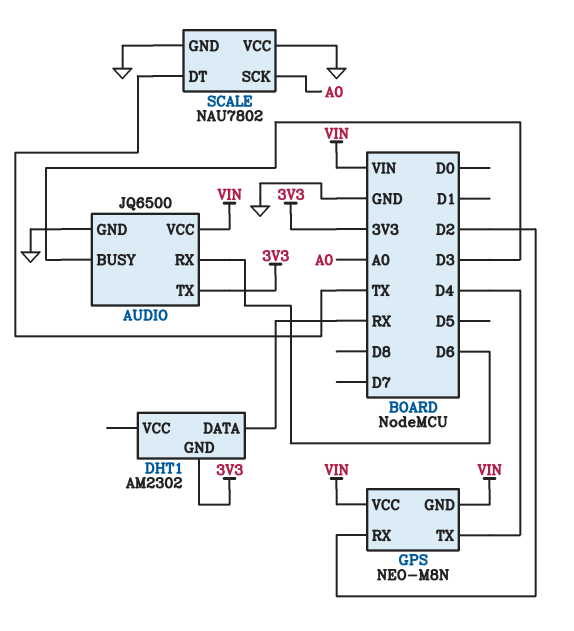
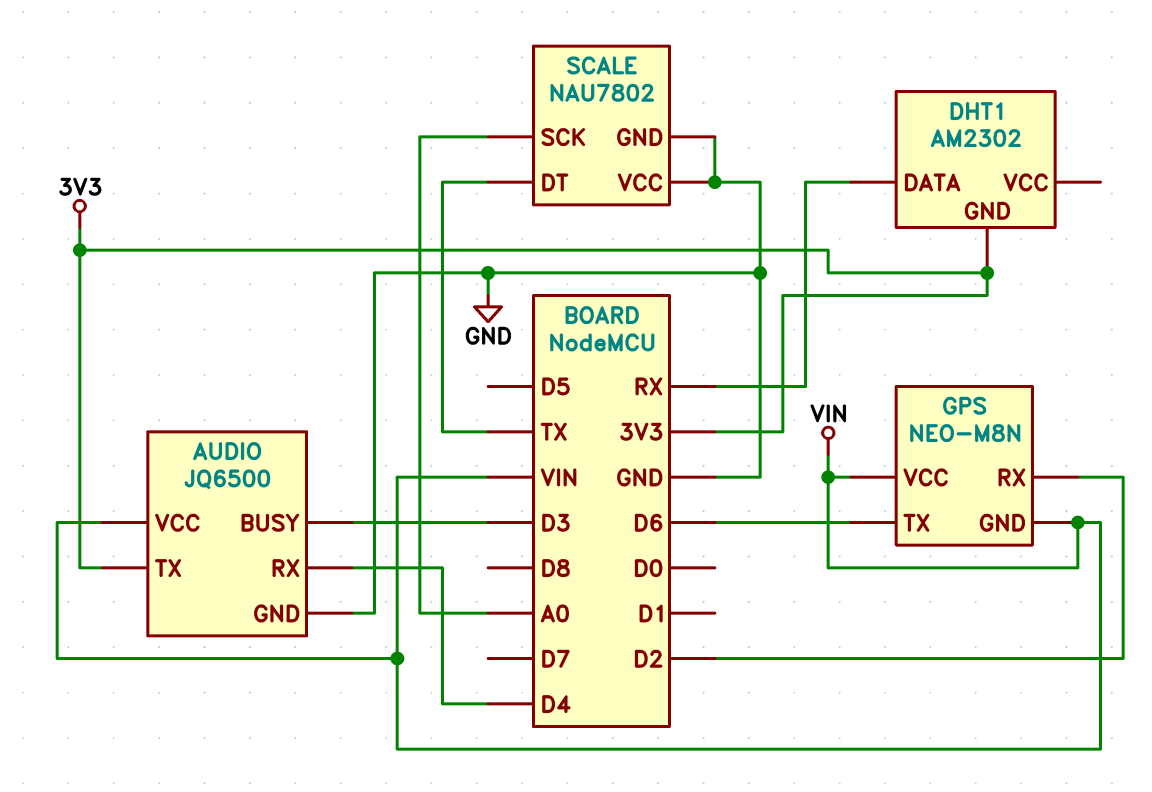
AUDIO pin RX: D6 -> D4
GPS pin TX: D4 -> D6

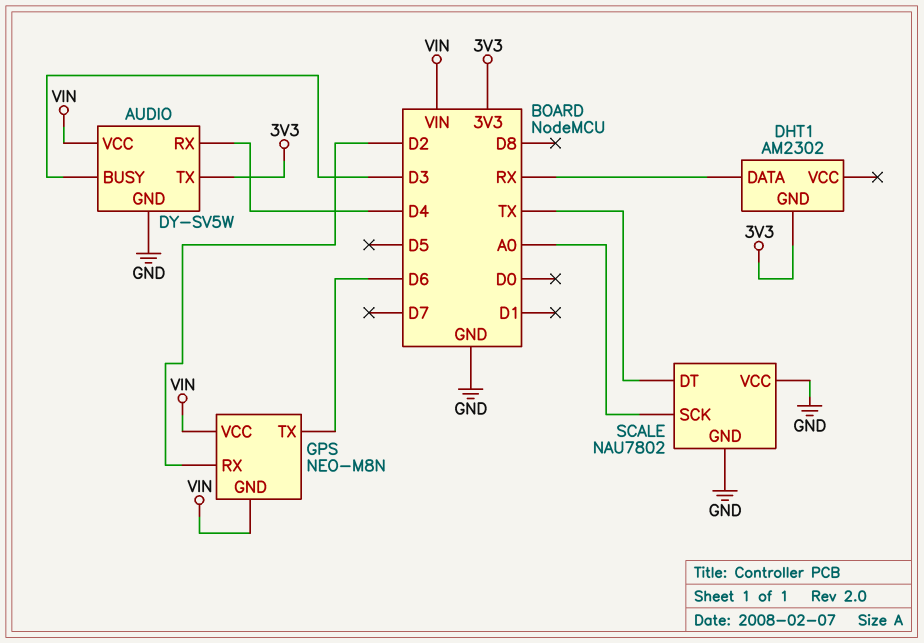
AUDIO: JQ6500 -> DY-SV5W

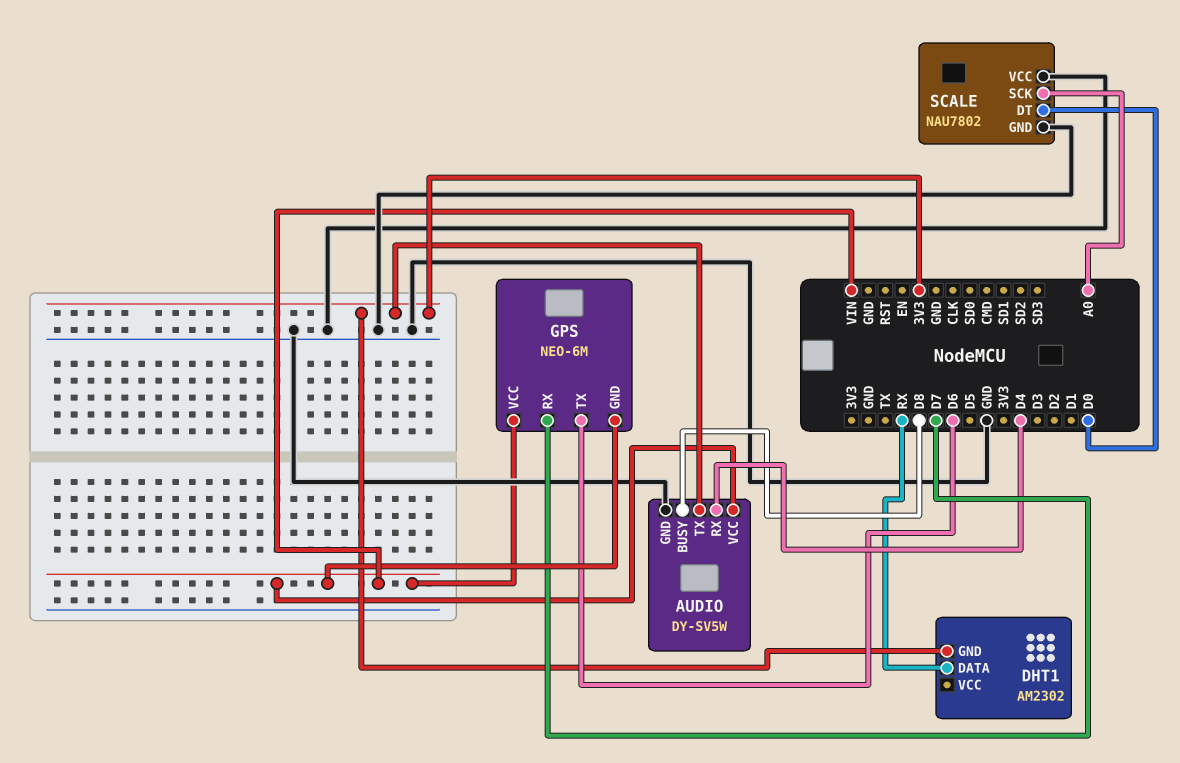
AUDIO pin BUSY: D3 -> D8
GPS: NEO-M8N -> NEO-6M
GPS pin RX: D2 -> D7
SCALE pin DT: TX -> D0

